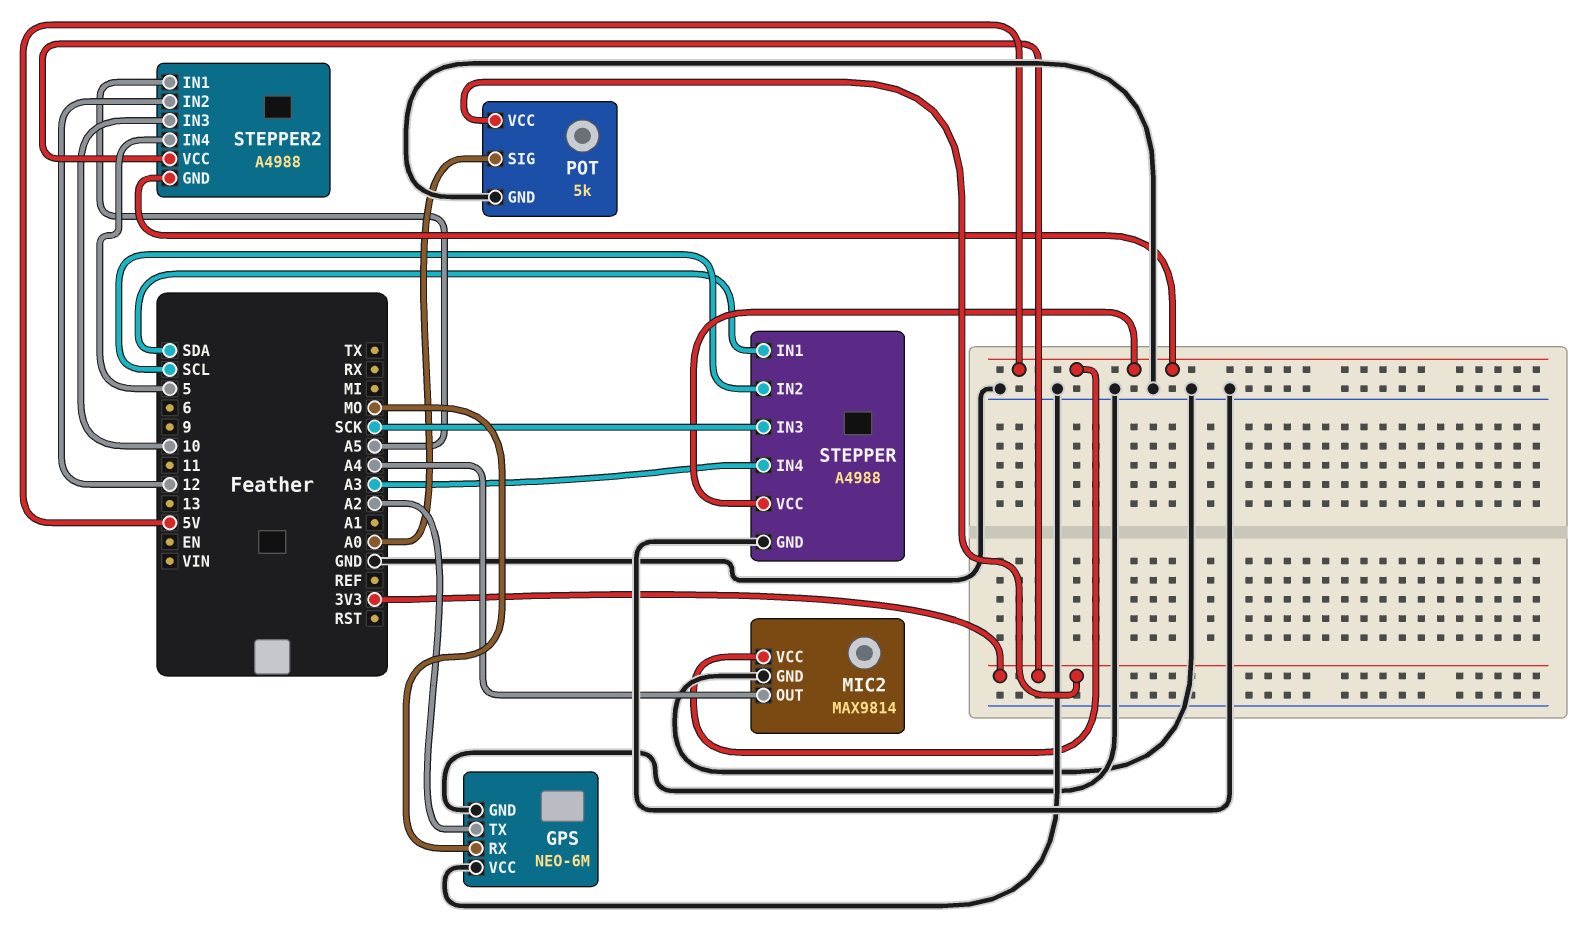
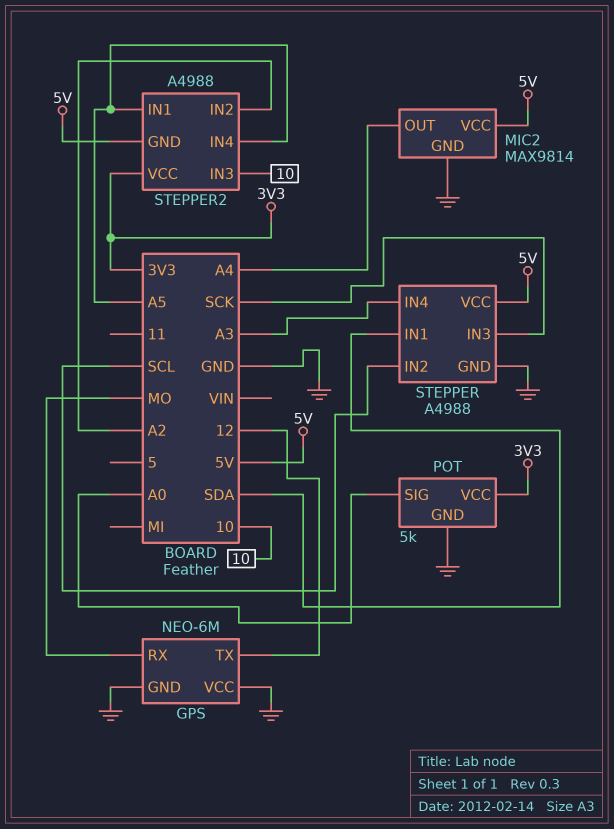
GPS pin TX: A2 -> 12
STEPPER2 pin IN2: 12 -> A2
STEPPER2 pin IN4: 5 -> A5

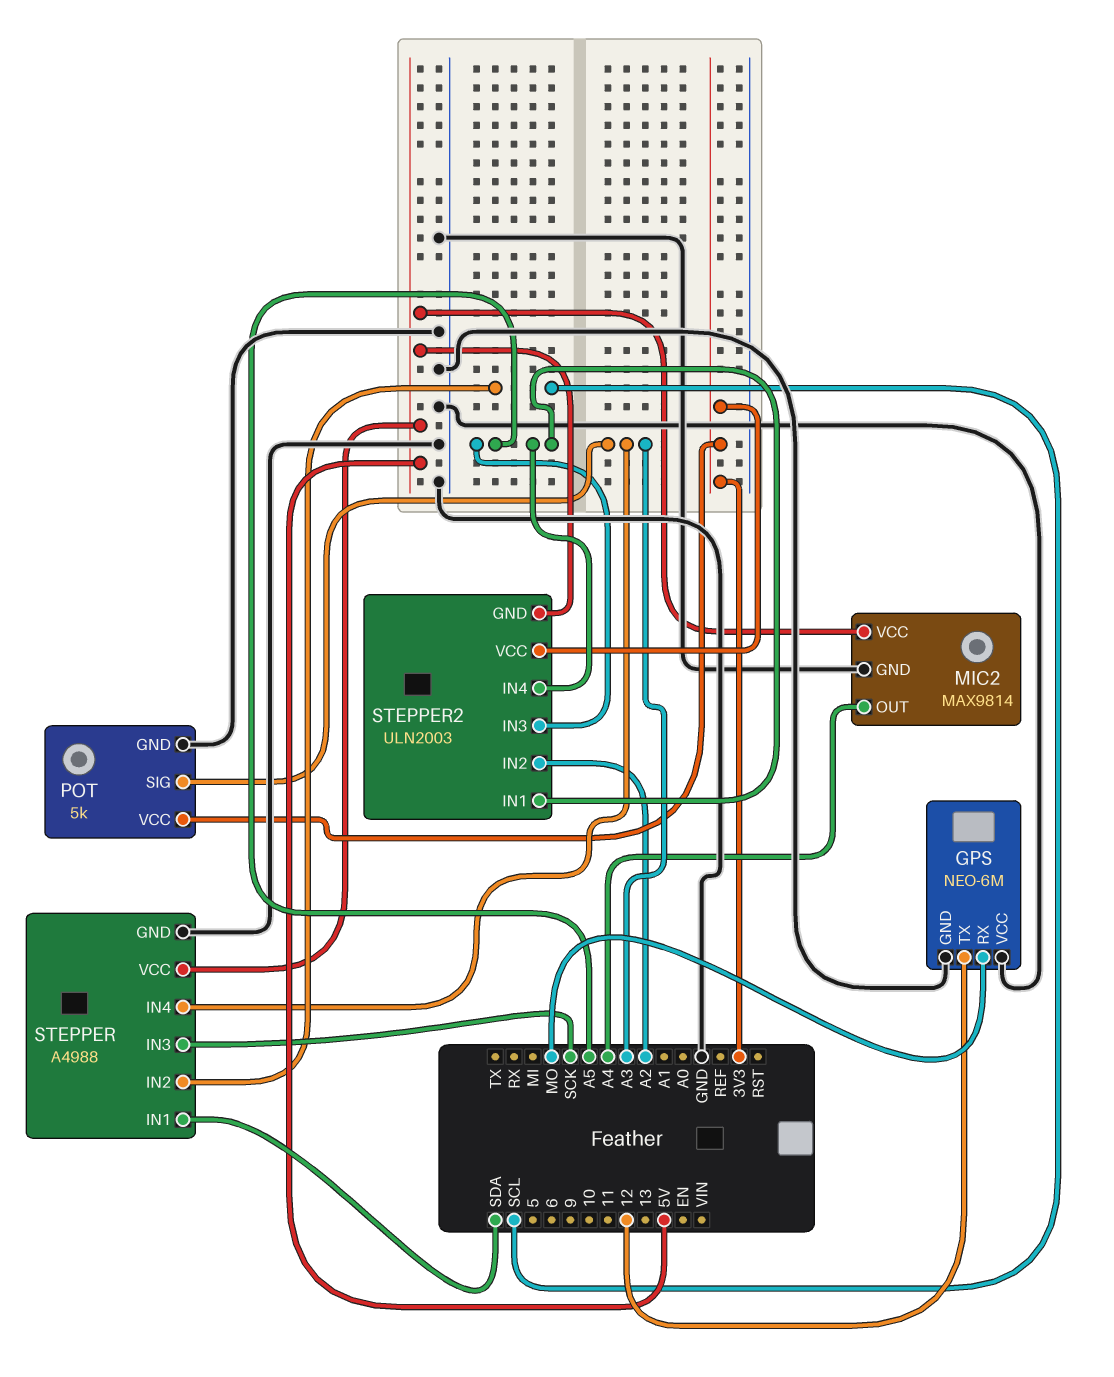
POT pin SIG: A0 -> A3
STEPPER2: A4988 -> ULN2003
STEPPER2 pin IN3: 10 -> A5

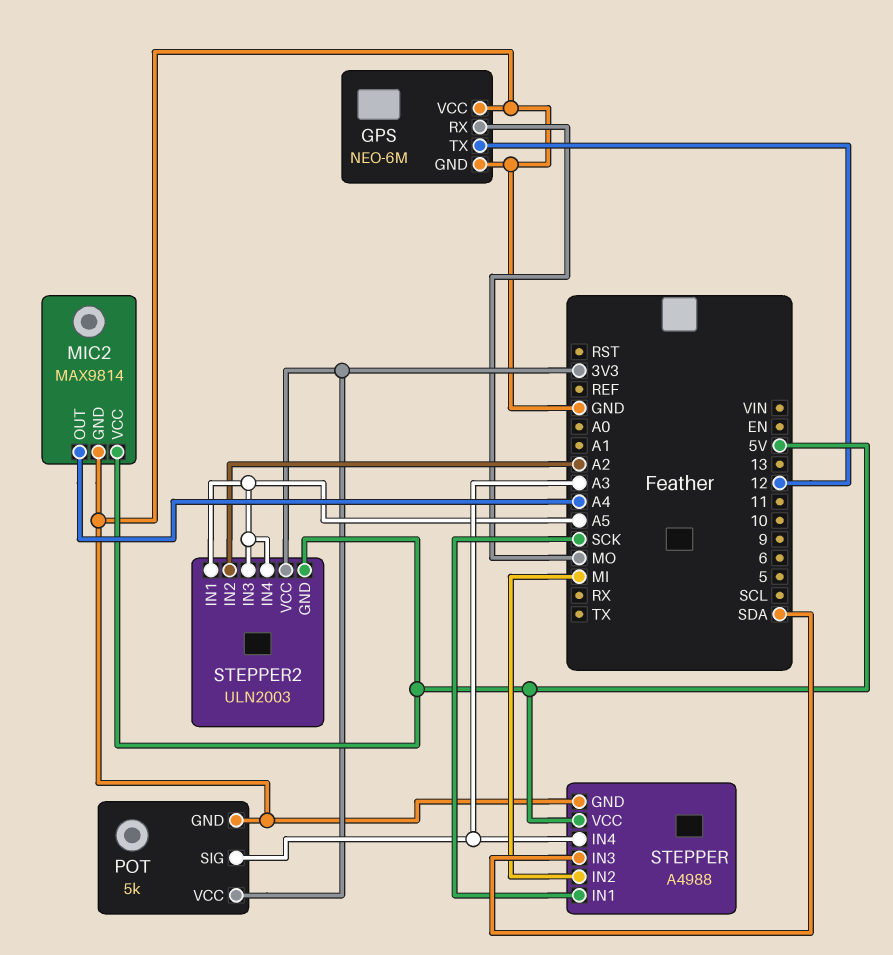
STEPPER pin IN1: SDA -> SCK
STEPPER pin IN2: SCL -> MI
STEPPER pin IN3: SCK -> SDA

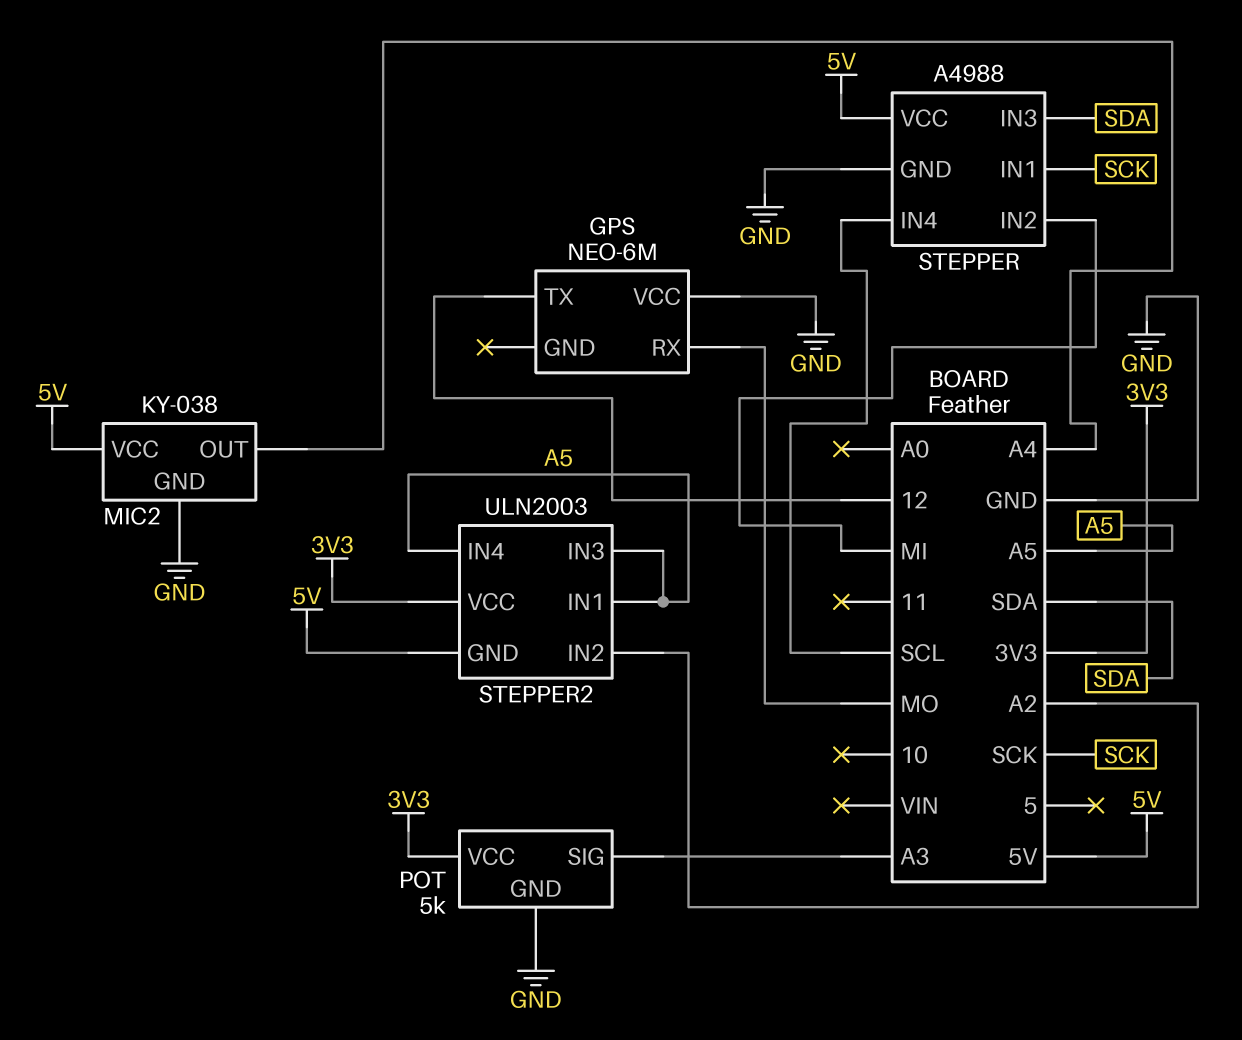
GPS pin GND: GND -> none
MIC2: MAX9814 -> KY-038
STEPPER pin IN4: A3 -> SCL

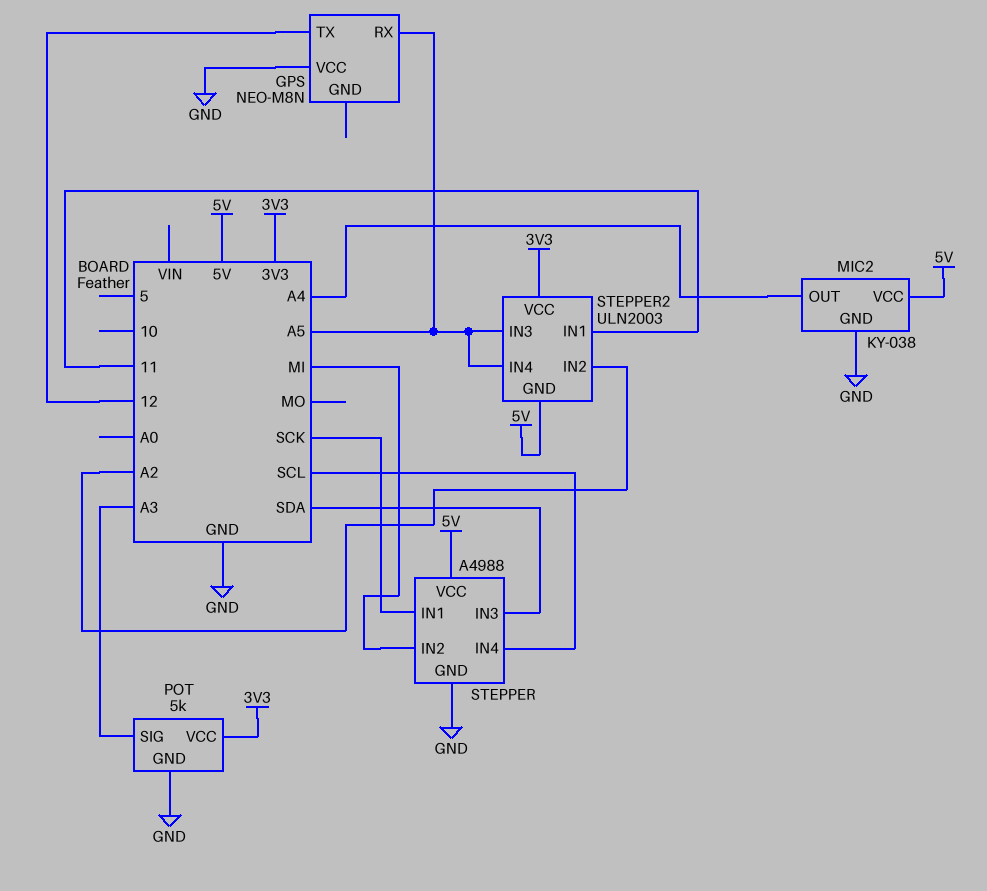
GPS: NEO-6M -> NEO-M8N
GPS pin RX: MO -> A5
STEPPER2 pin IN1: A5 -> 11

